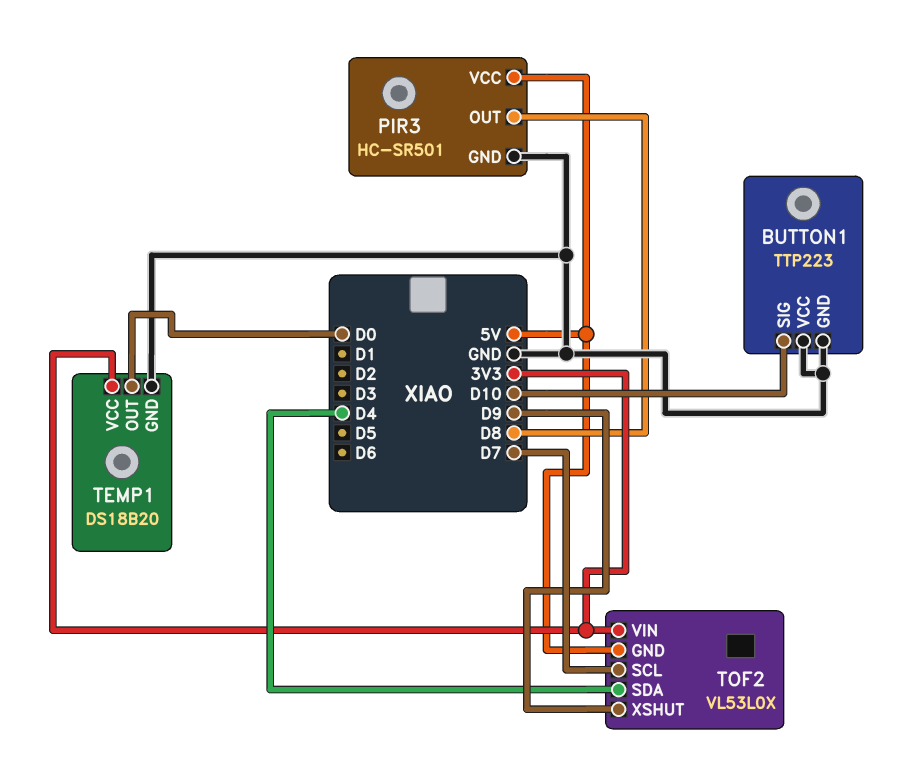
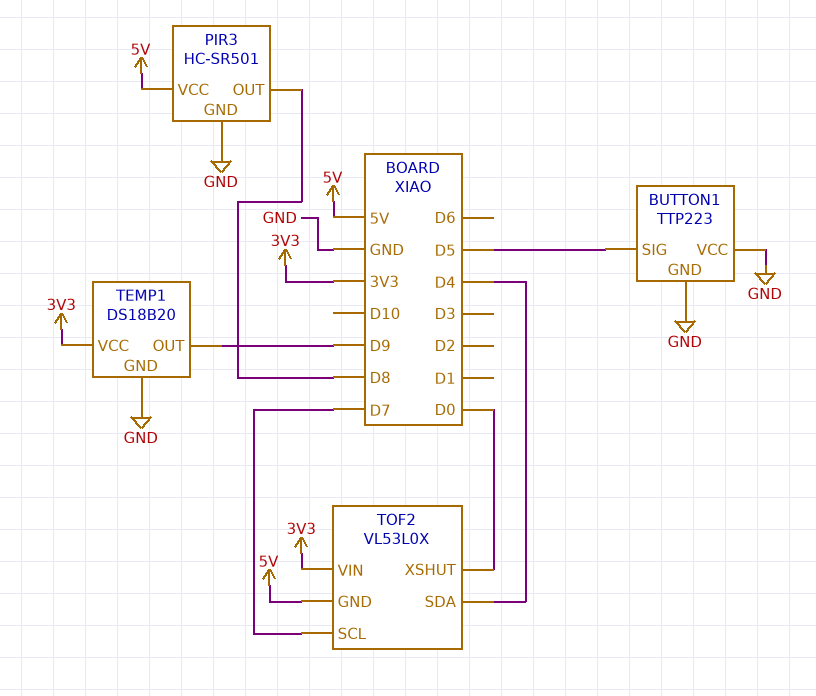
BUTTON1 pin SIG: D10 -> D5
TEMP1 pin OUT: D0 -> D9
TOF2 pin XSHUT: D9 -> D0

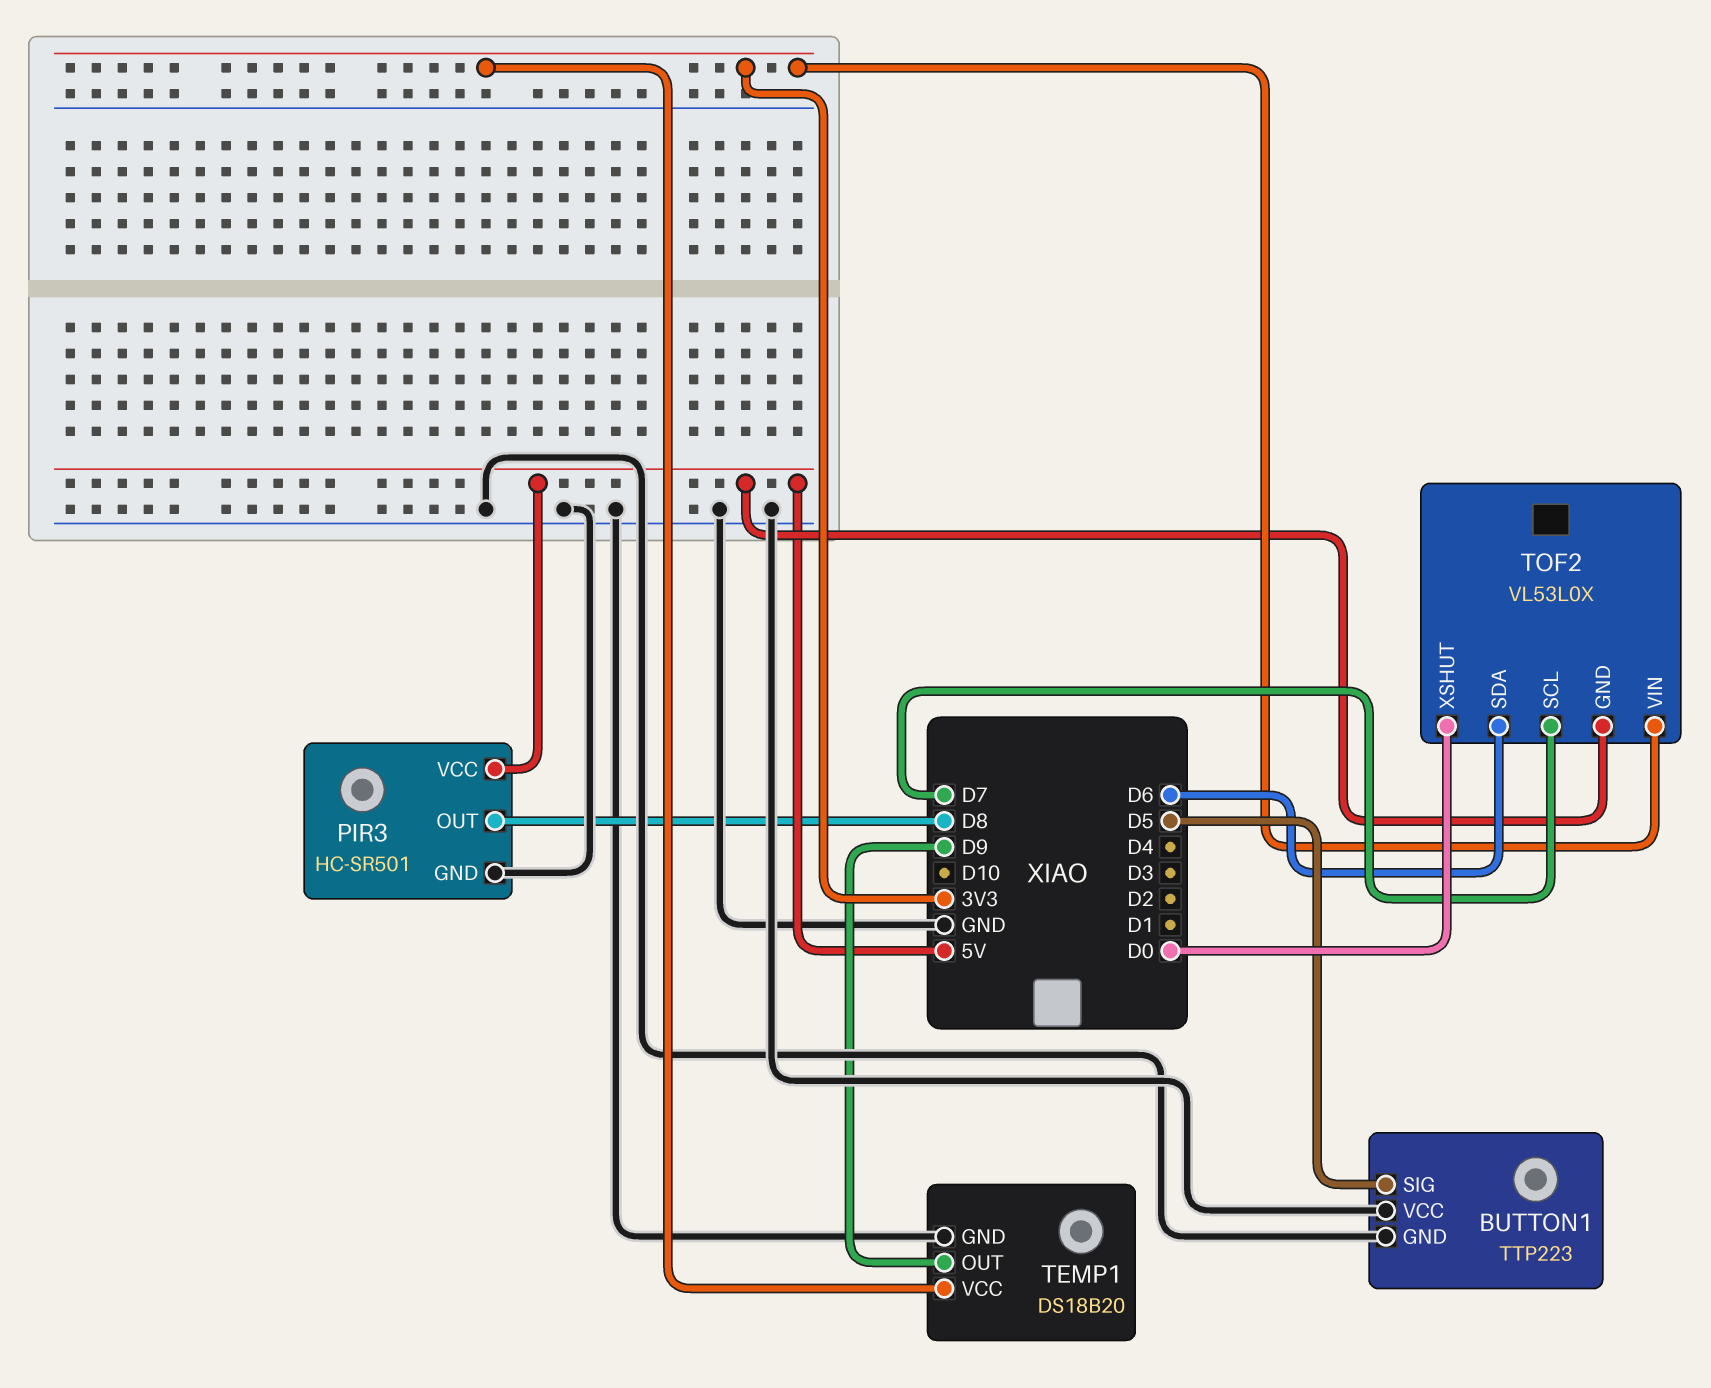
TOF2 pin SDA: D4 -> D6

